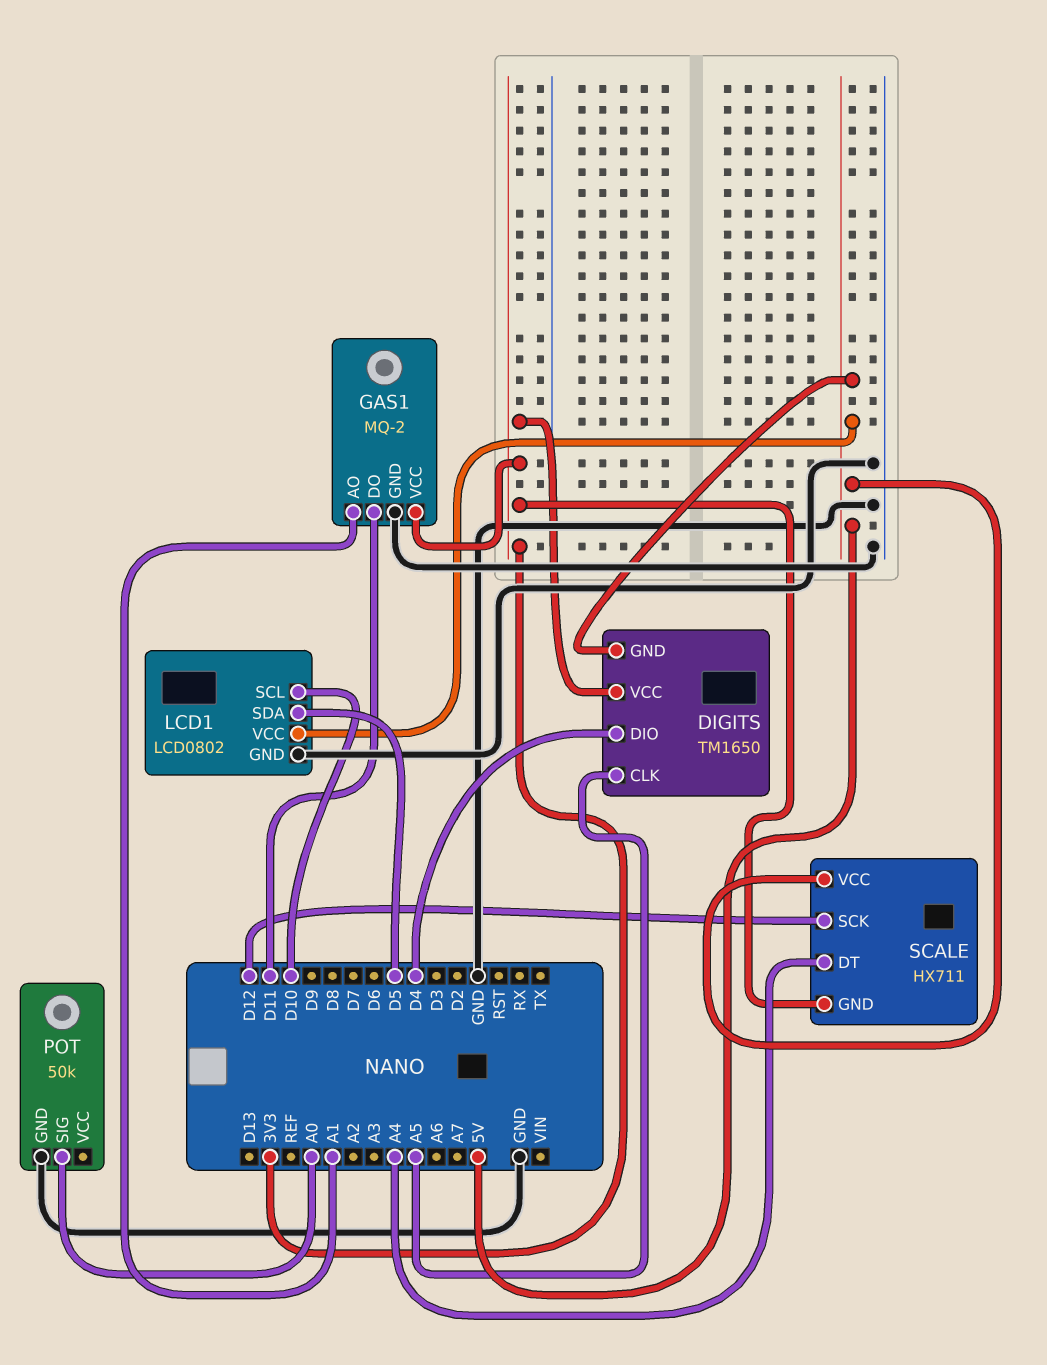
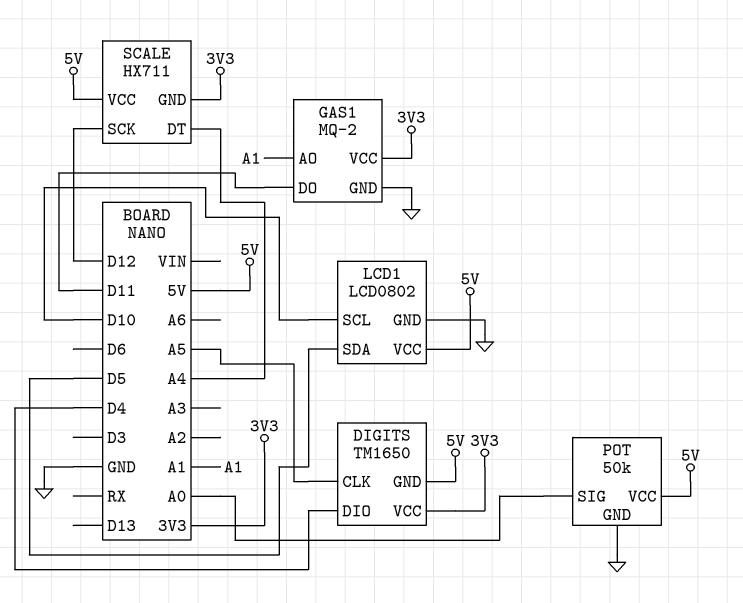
POT pin VCC: none -> 5V

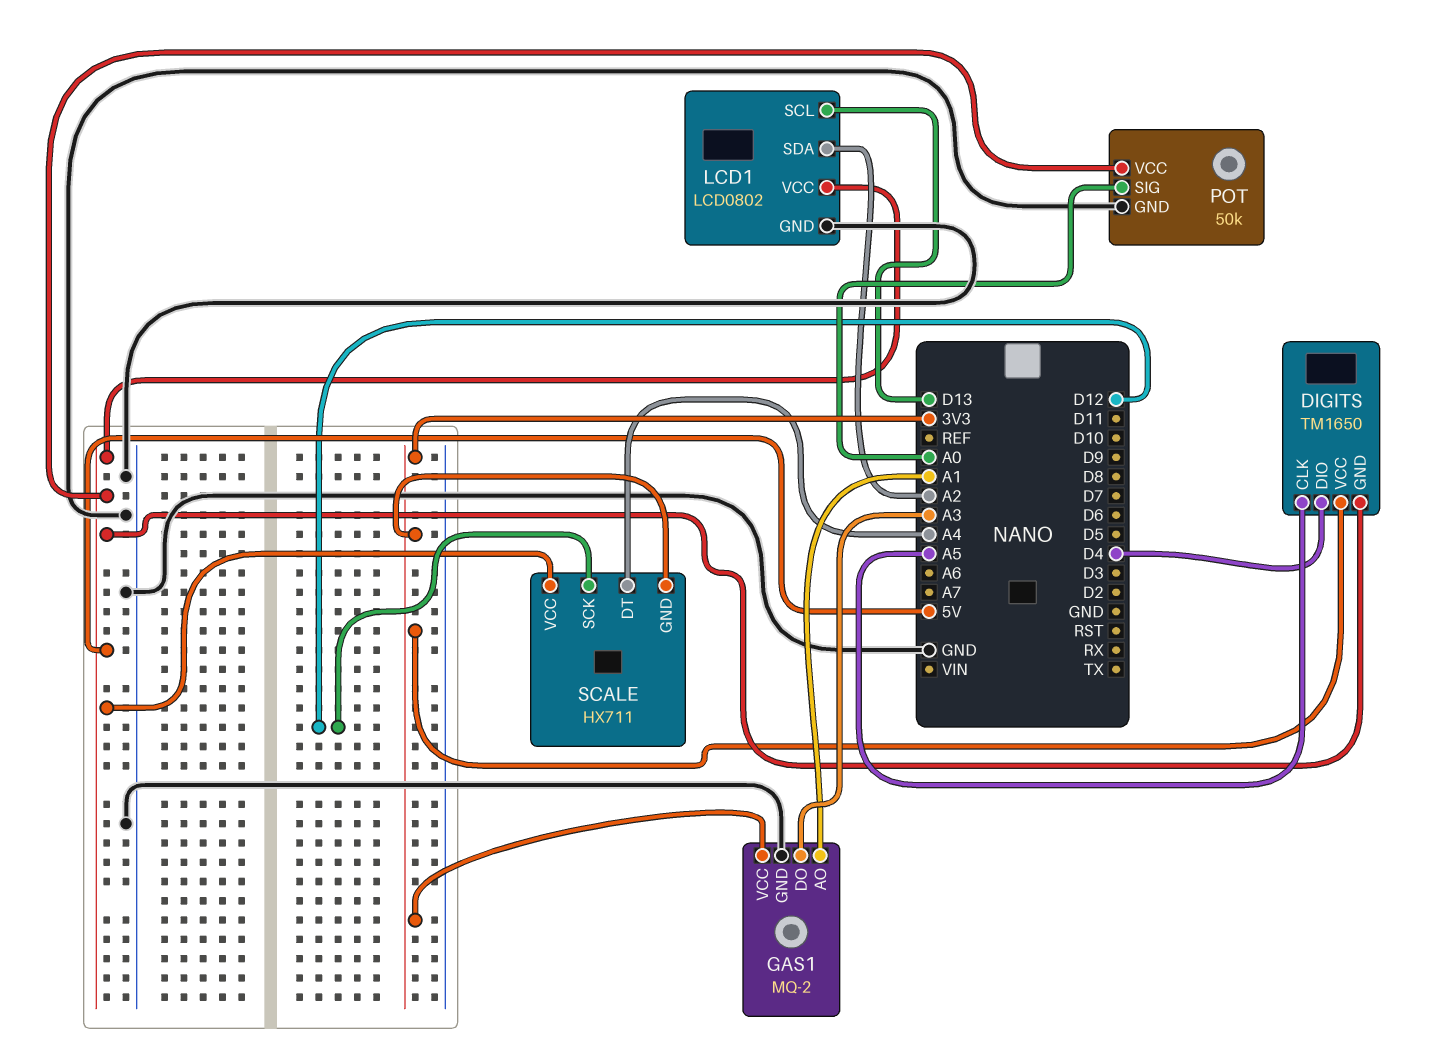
GAS1 pin DO: D11 -> A3
LCD1 pin SCL: D10 -> D13
LCD1 pin SDA: D5 -> A2

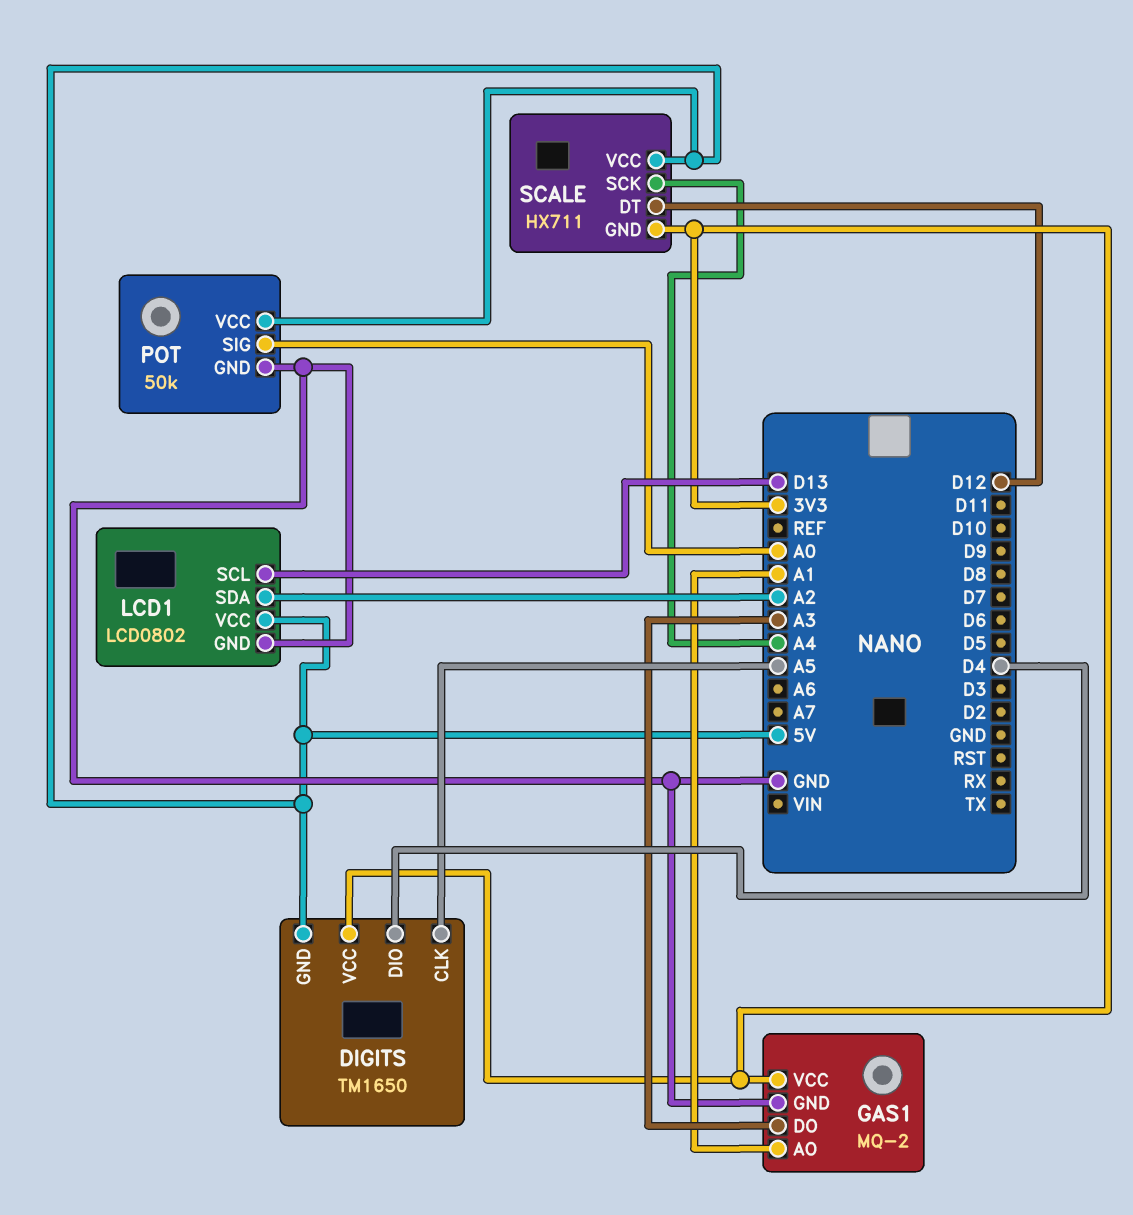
SCALE pin DT: A4 -> D12
SCALE pin SCK: D12 -> A4

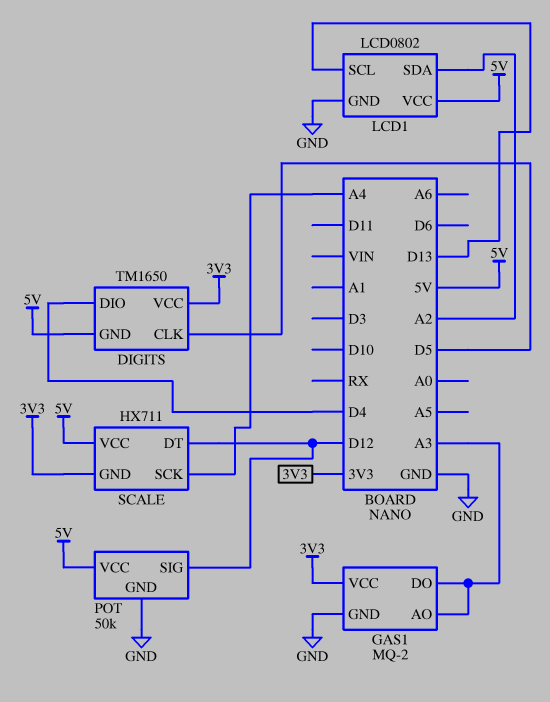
DIGITS pin CLK: A5 -> D5
GAS1 pin AO: A1 -> A3
POT pin SIG: A0 -> D12

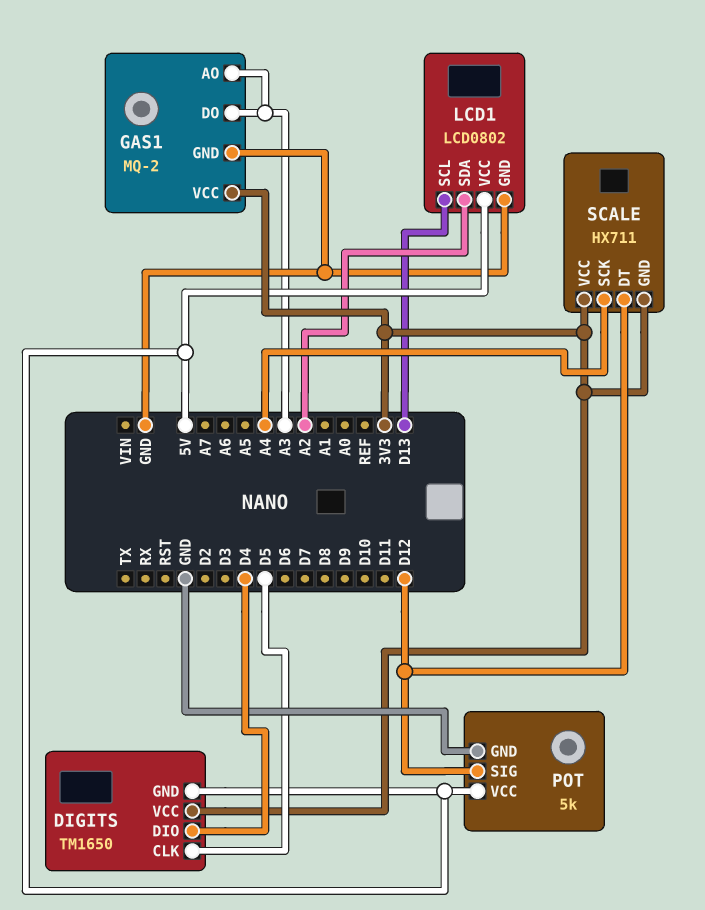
POT: 50k -> 5k
SCALE pin VCC: 5V -> 3V3

